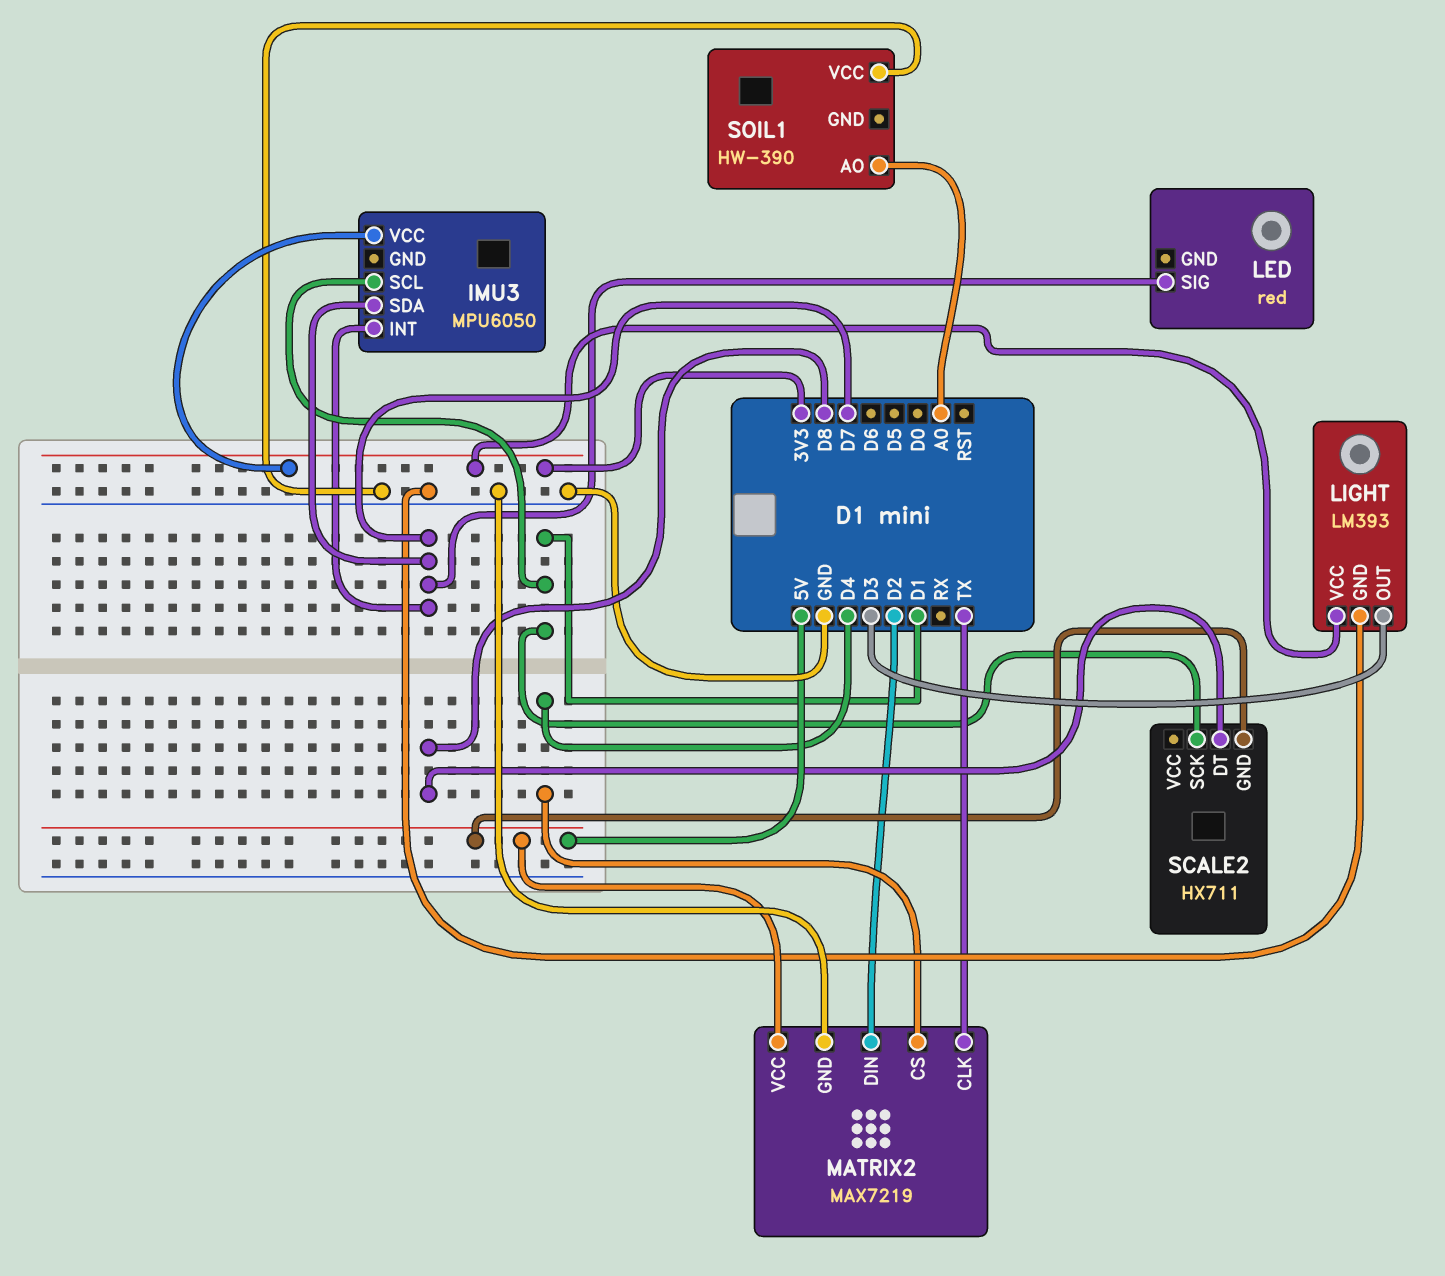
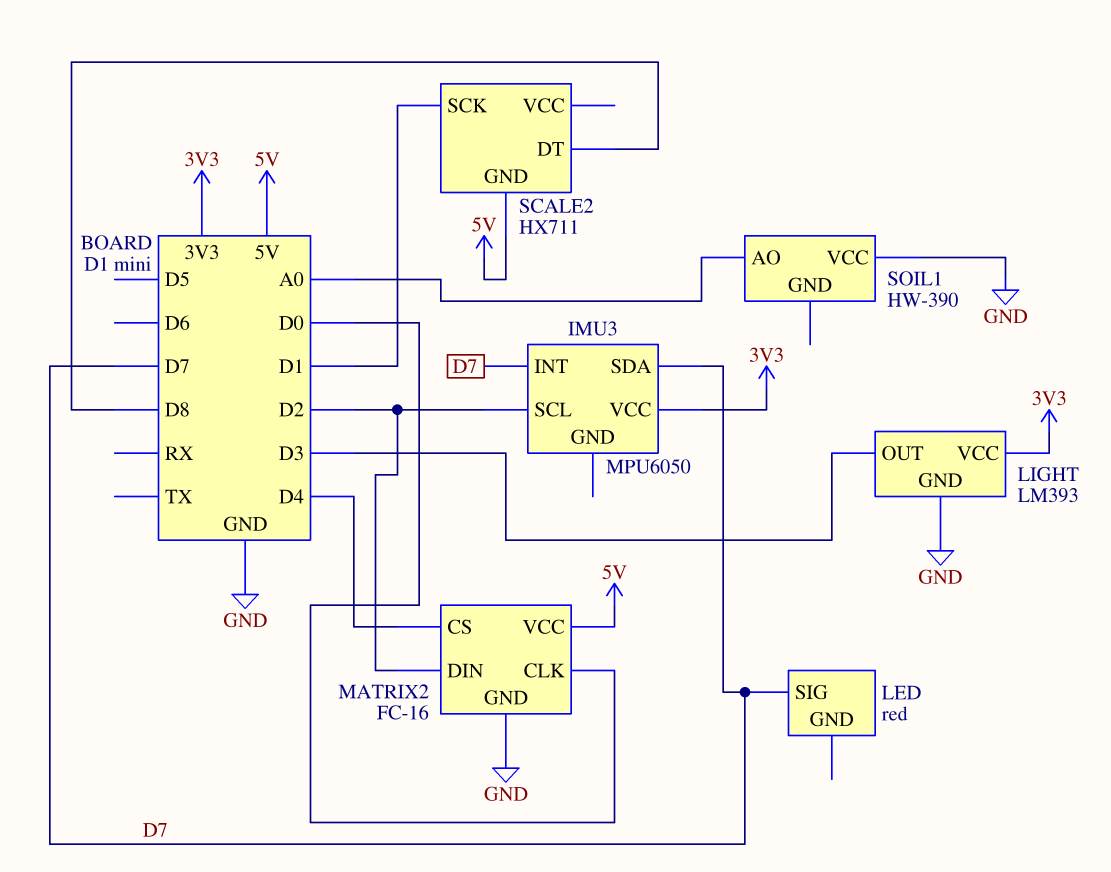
IMU3 pin SCL: D1 -> D2
MATRIX2: MAX7219 -> FC-16
MATRIX2 pin CLK: TX -> D0

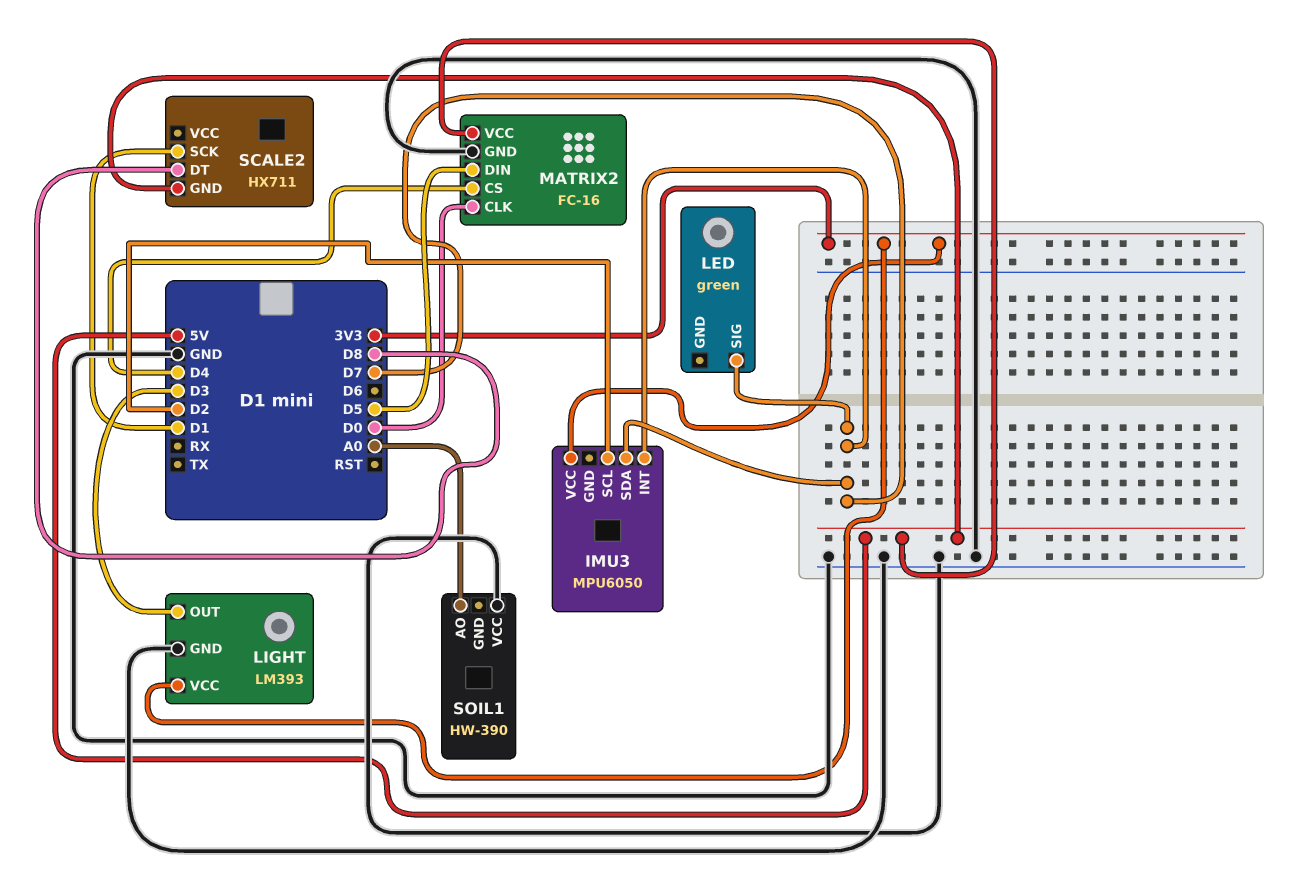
LED: red -> green
MATRIX2 pin DIN: D2 -> D5

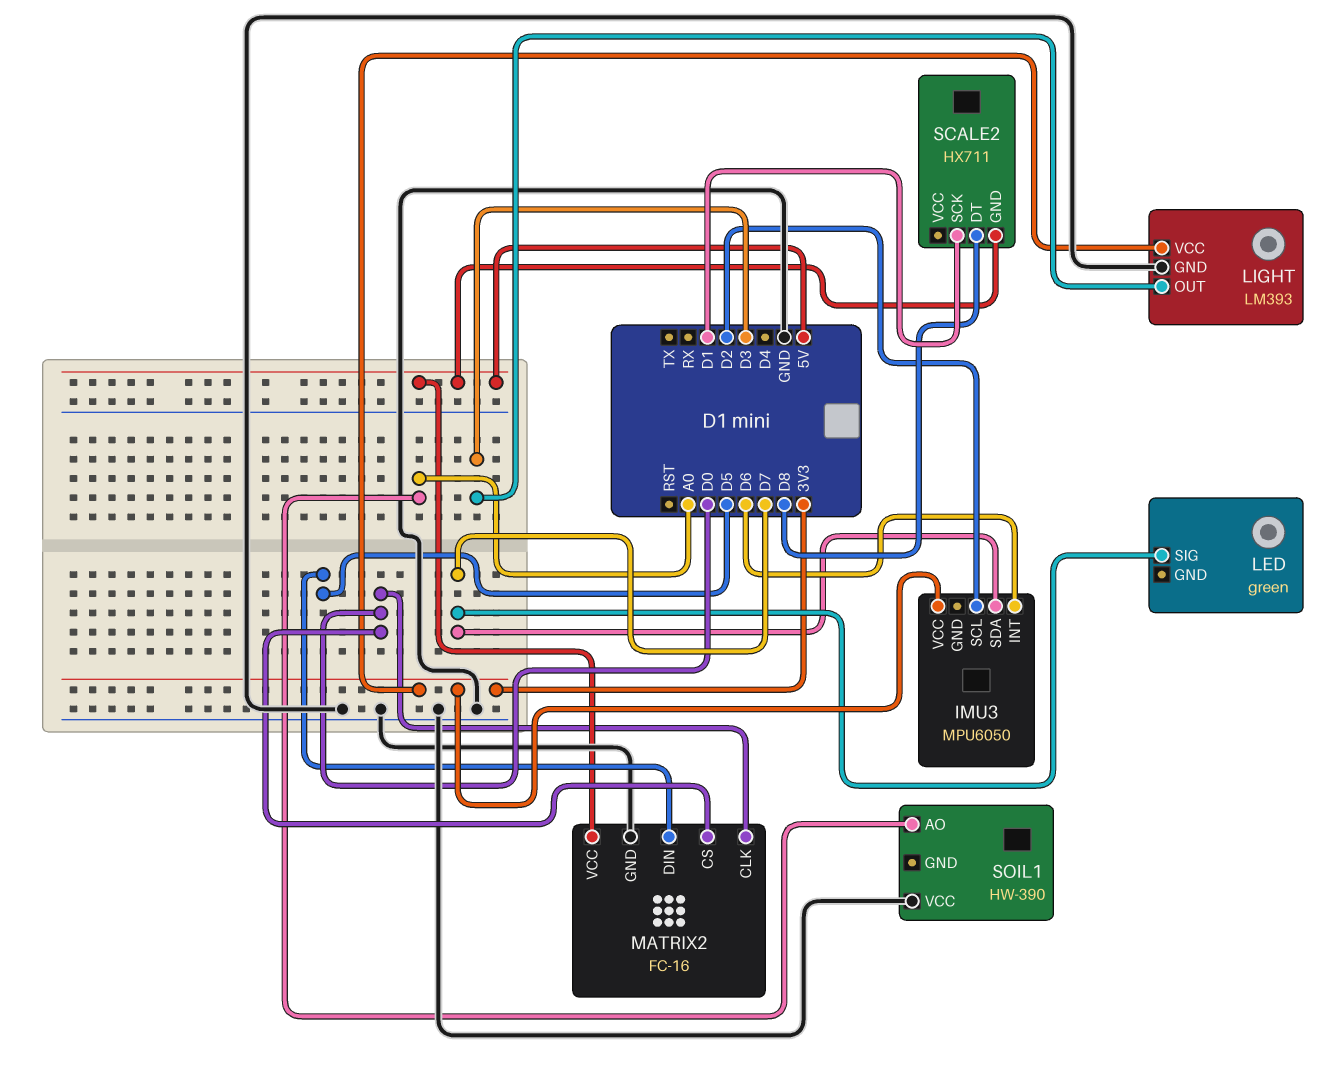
IMU3 pin INT: D7 -> D6
MATRIX2 pin CS: D4 -> D0

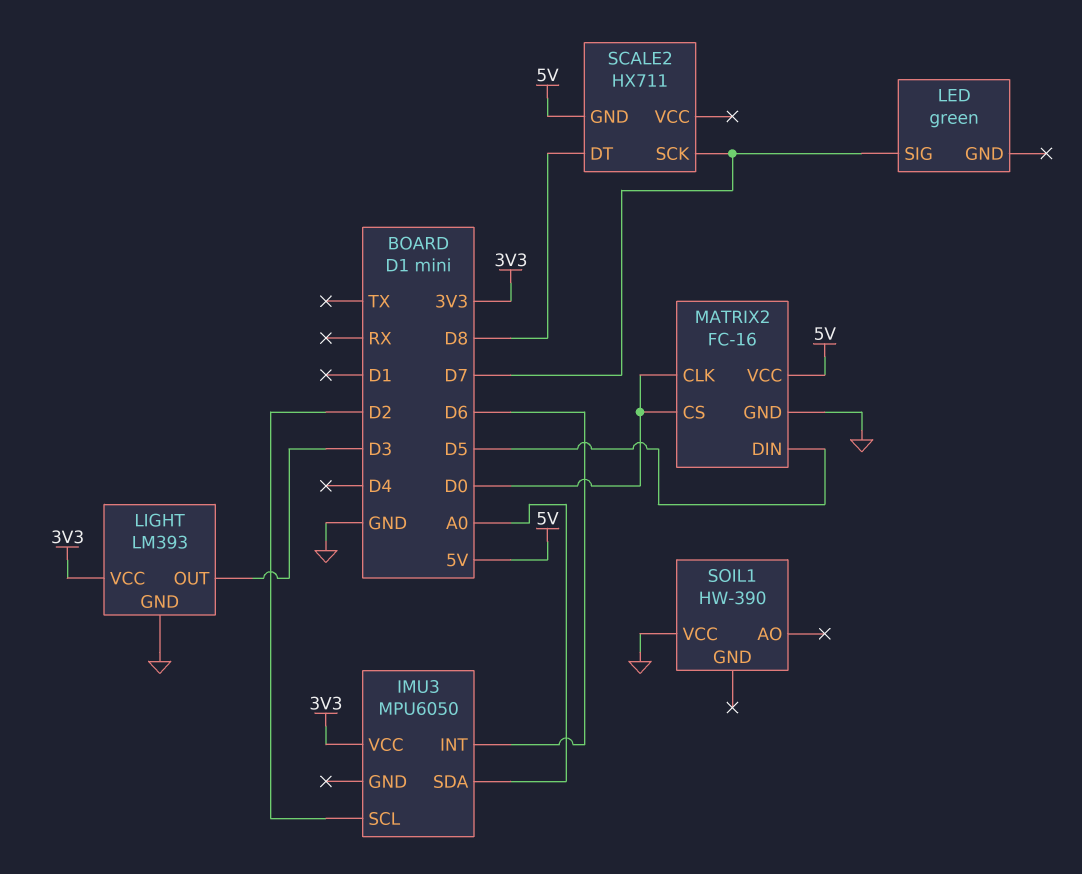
IMU3 pin SDA: D7 -> A0
SCALE2 pin SCK: D1 -> D7
SOIL1 pin AO: A0 -> none

